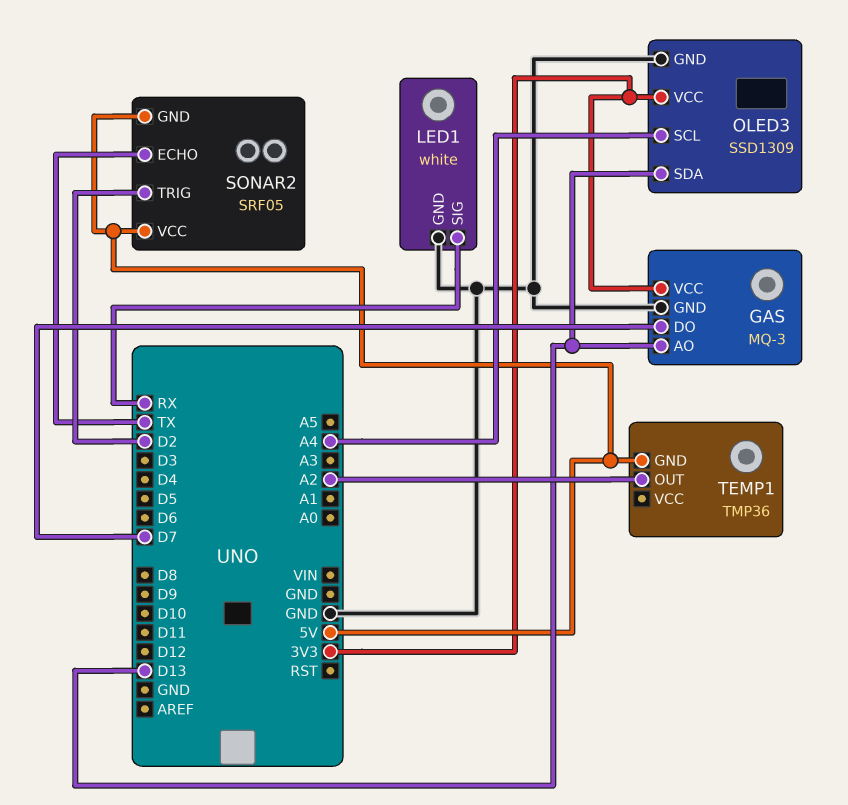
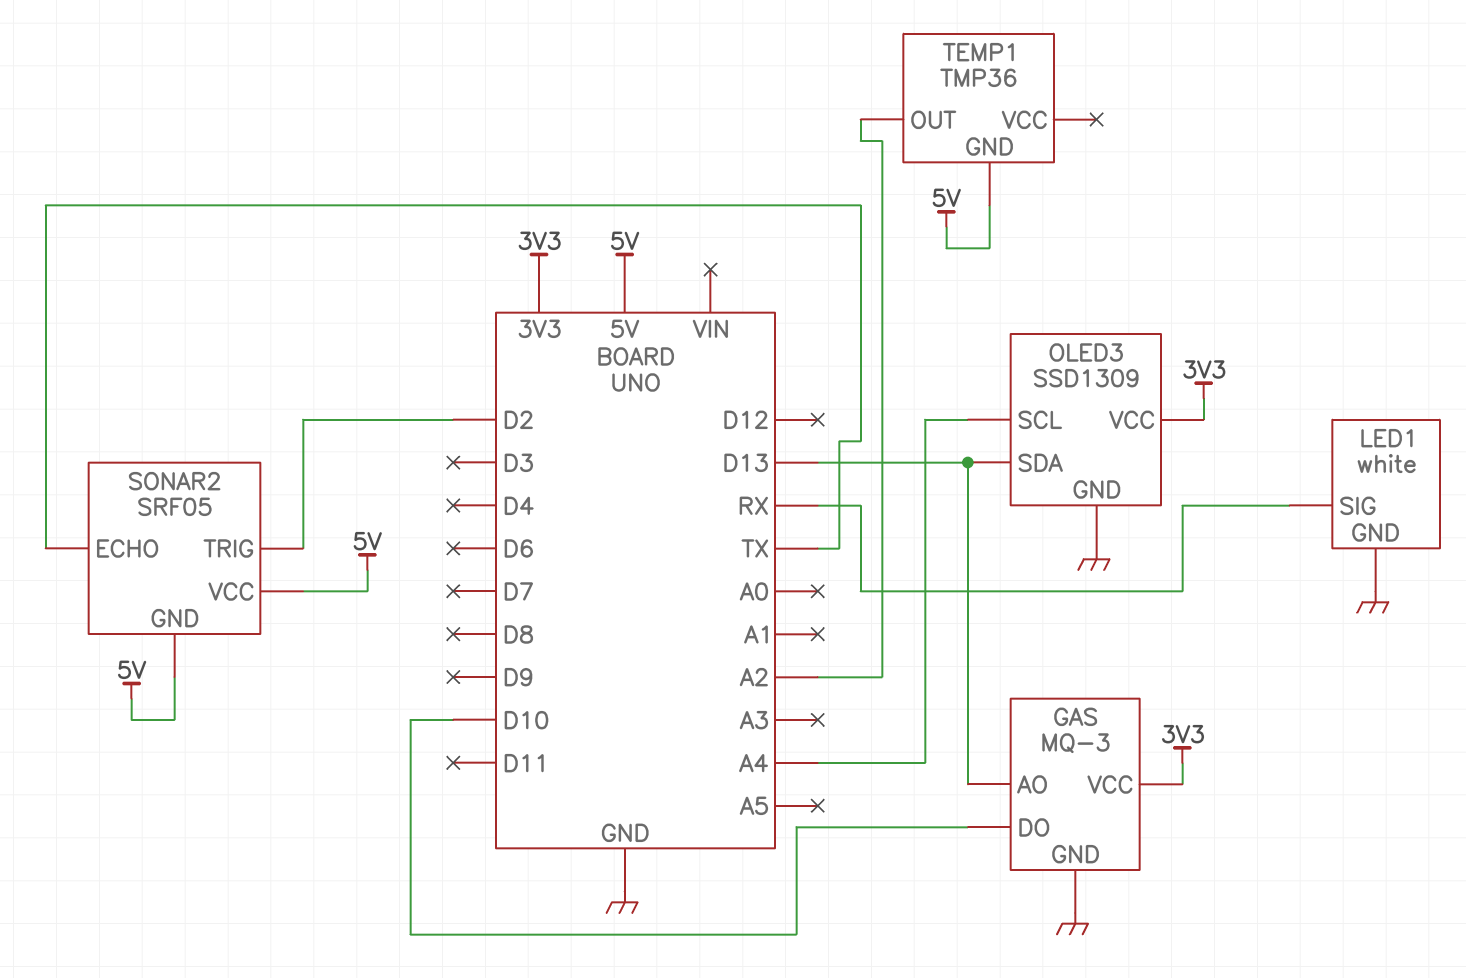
GAS pin DO: D7 -> D10

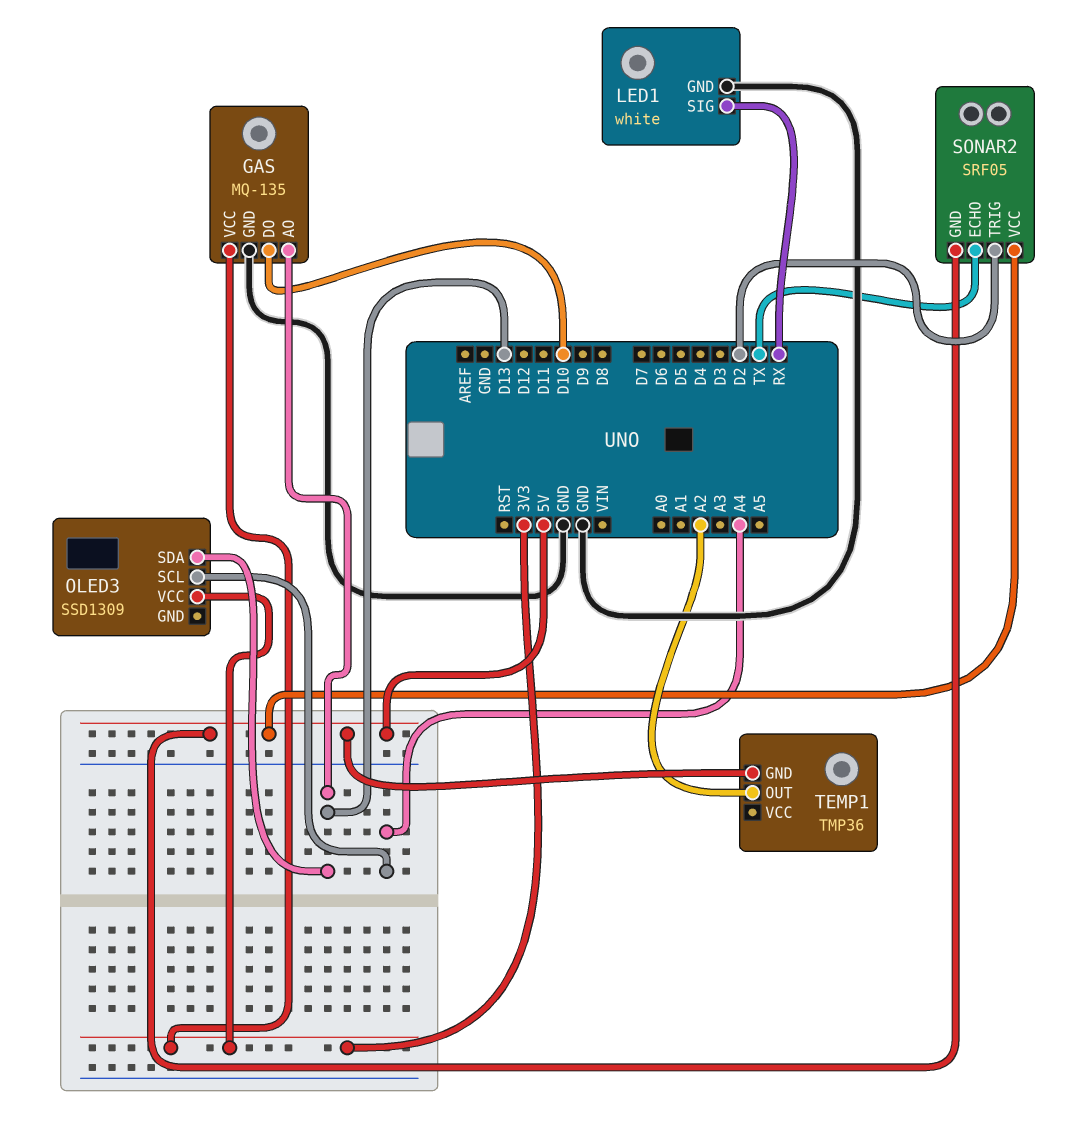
GAS: MQ-3 -> MQ-135
OLED3 pin GND: GND -> none

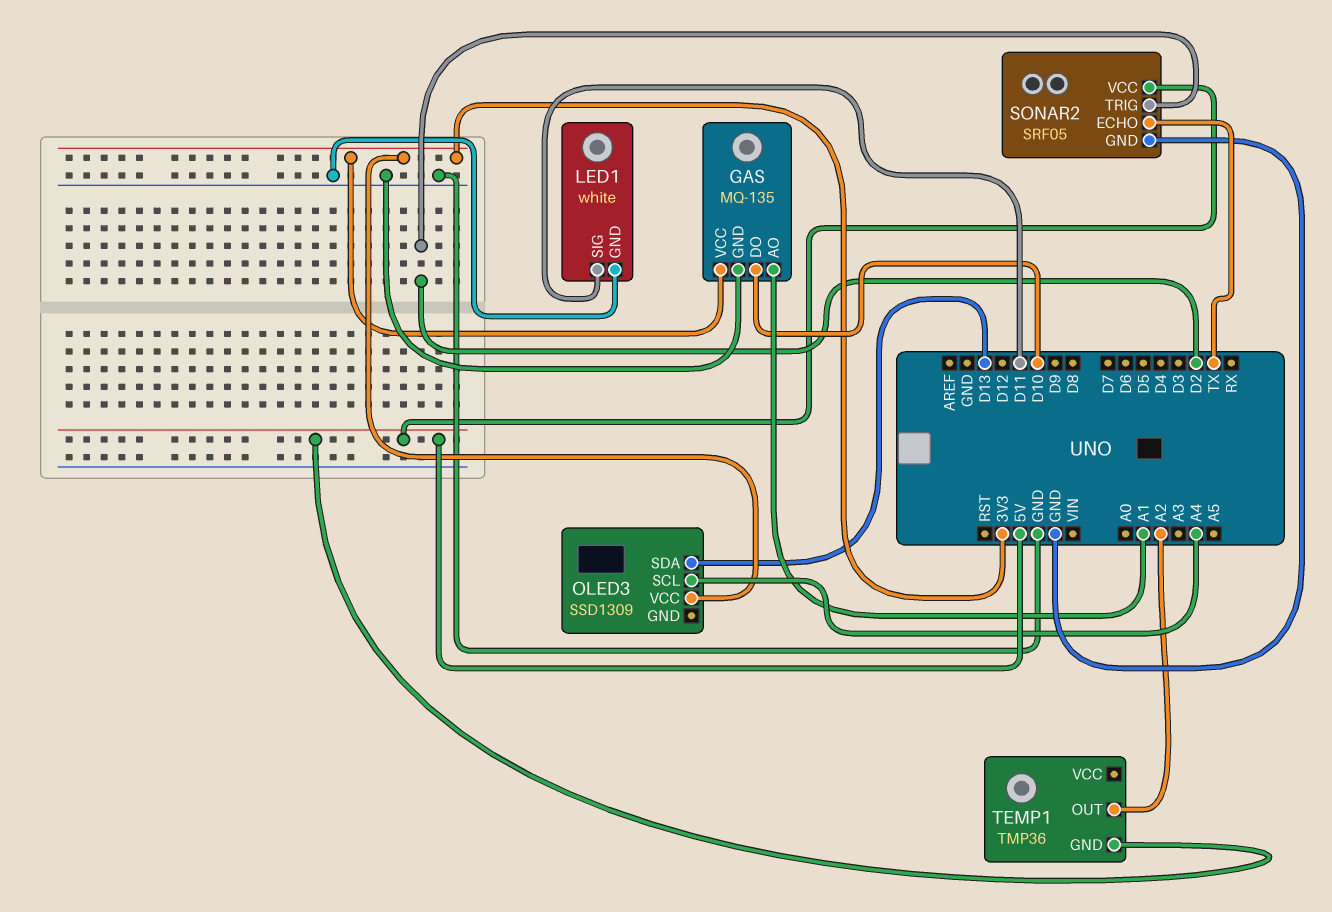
GAS pin AO: D13 -> A1
LED1 pin SIG: RX -> D11
SONAR2 pin GND: 5V -> GND

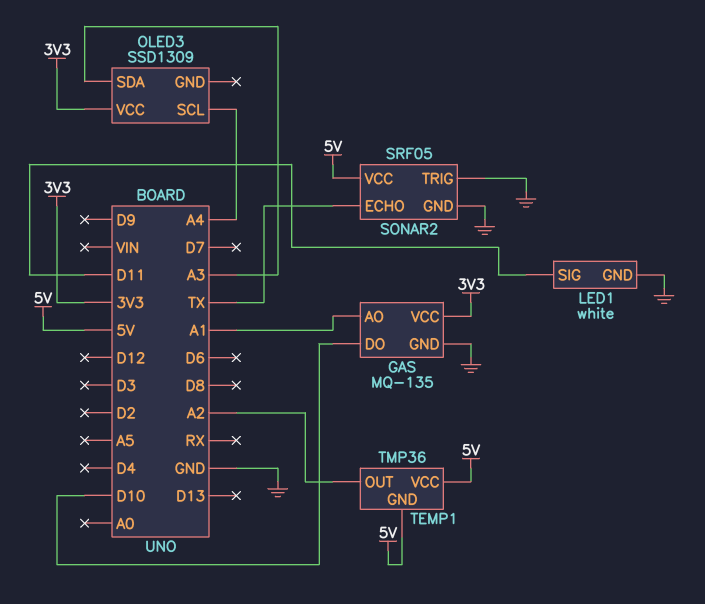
OLED3 pin SDA: D13 -> A3
SONAR2 pin TRIG: D2 -> GND
TEMP1 pin VCC: none -> 5V

